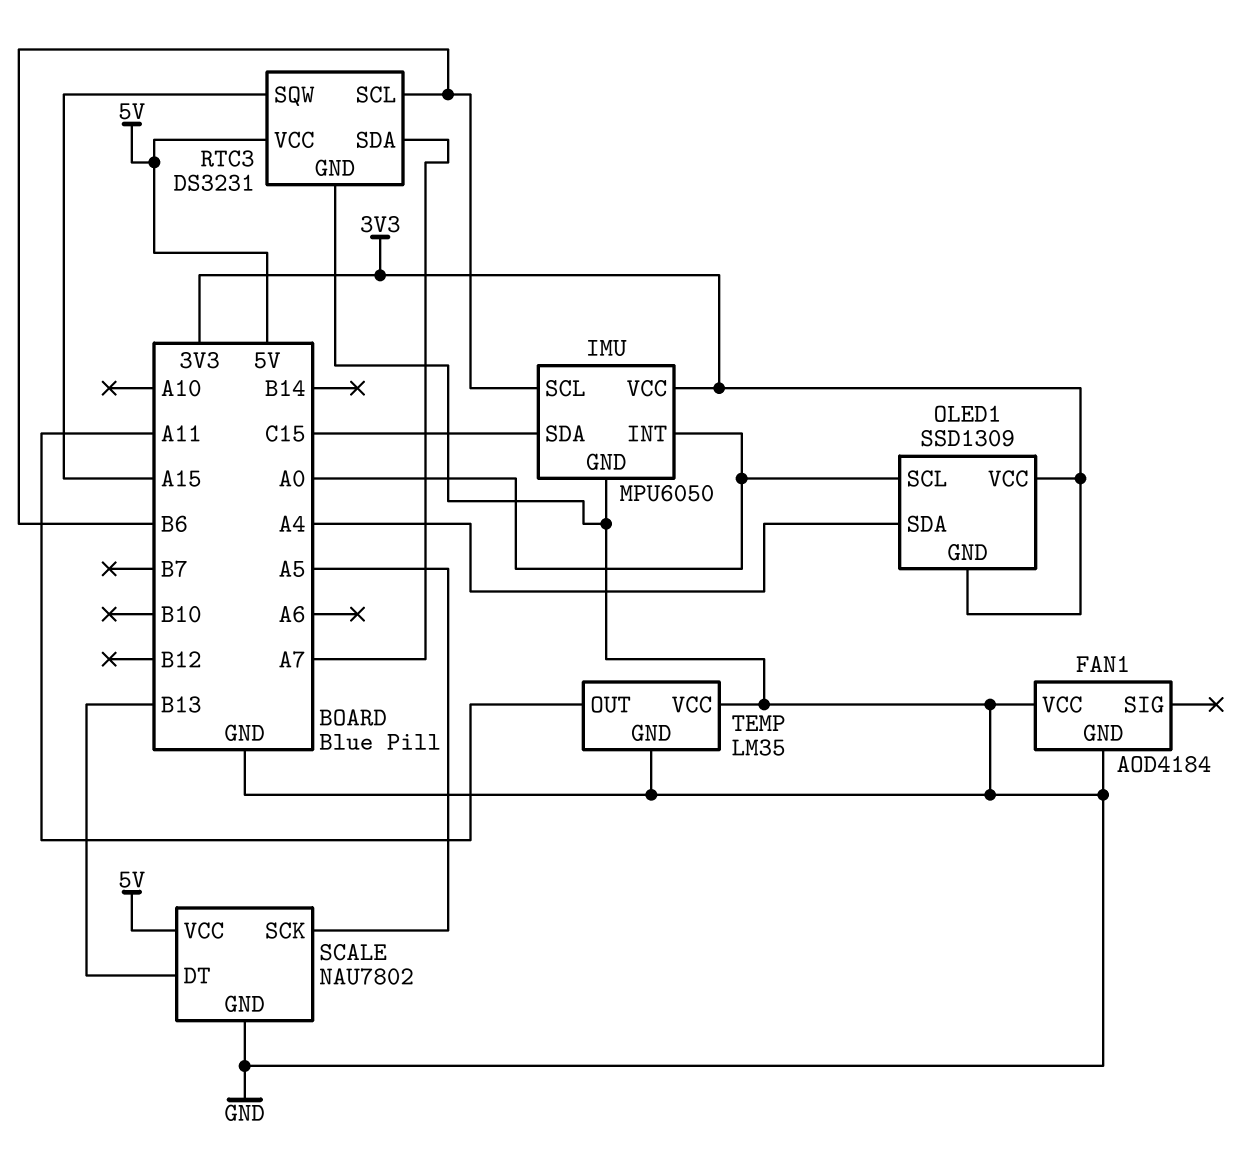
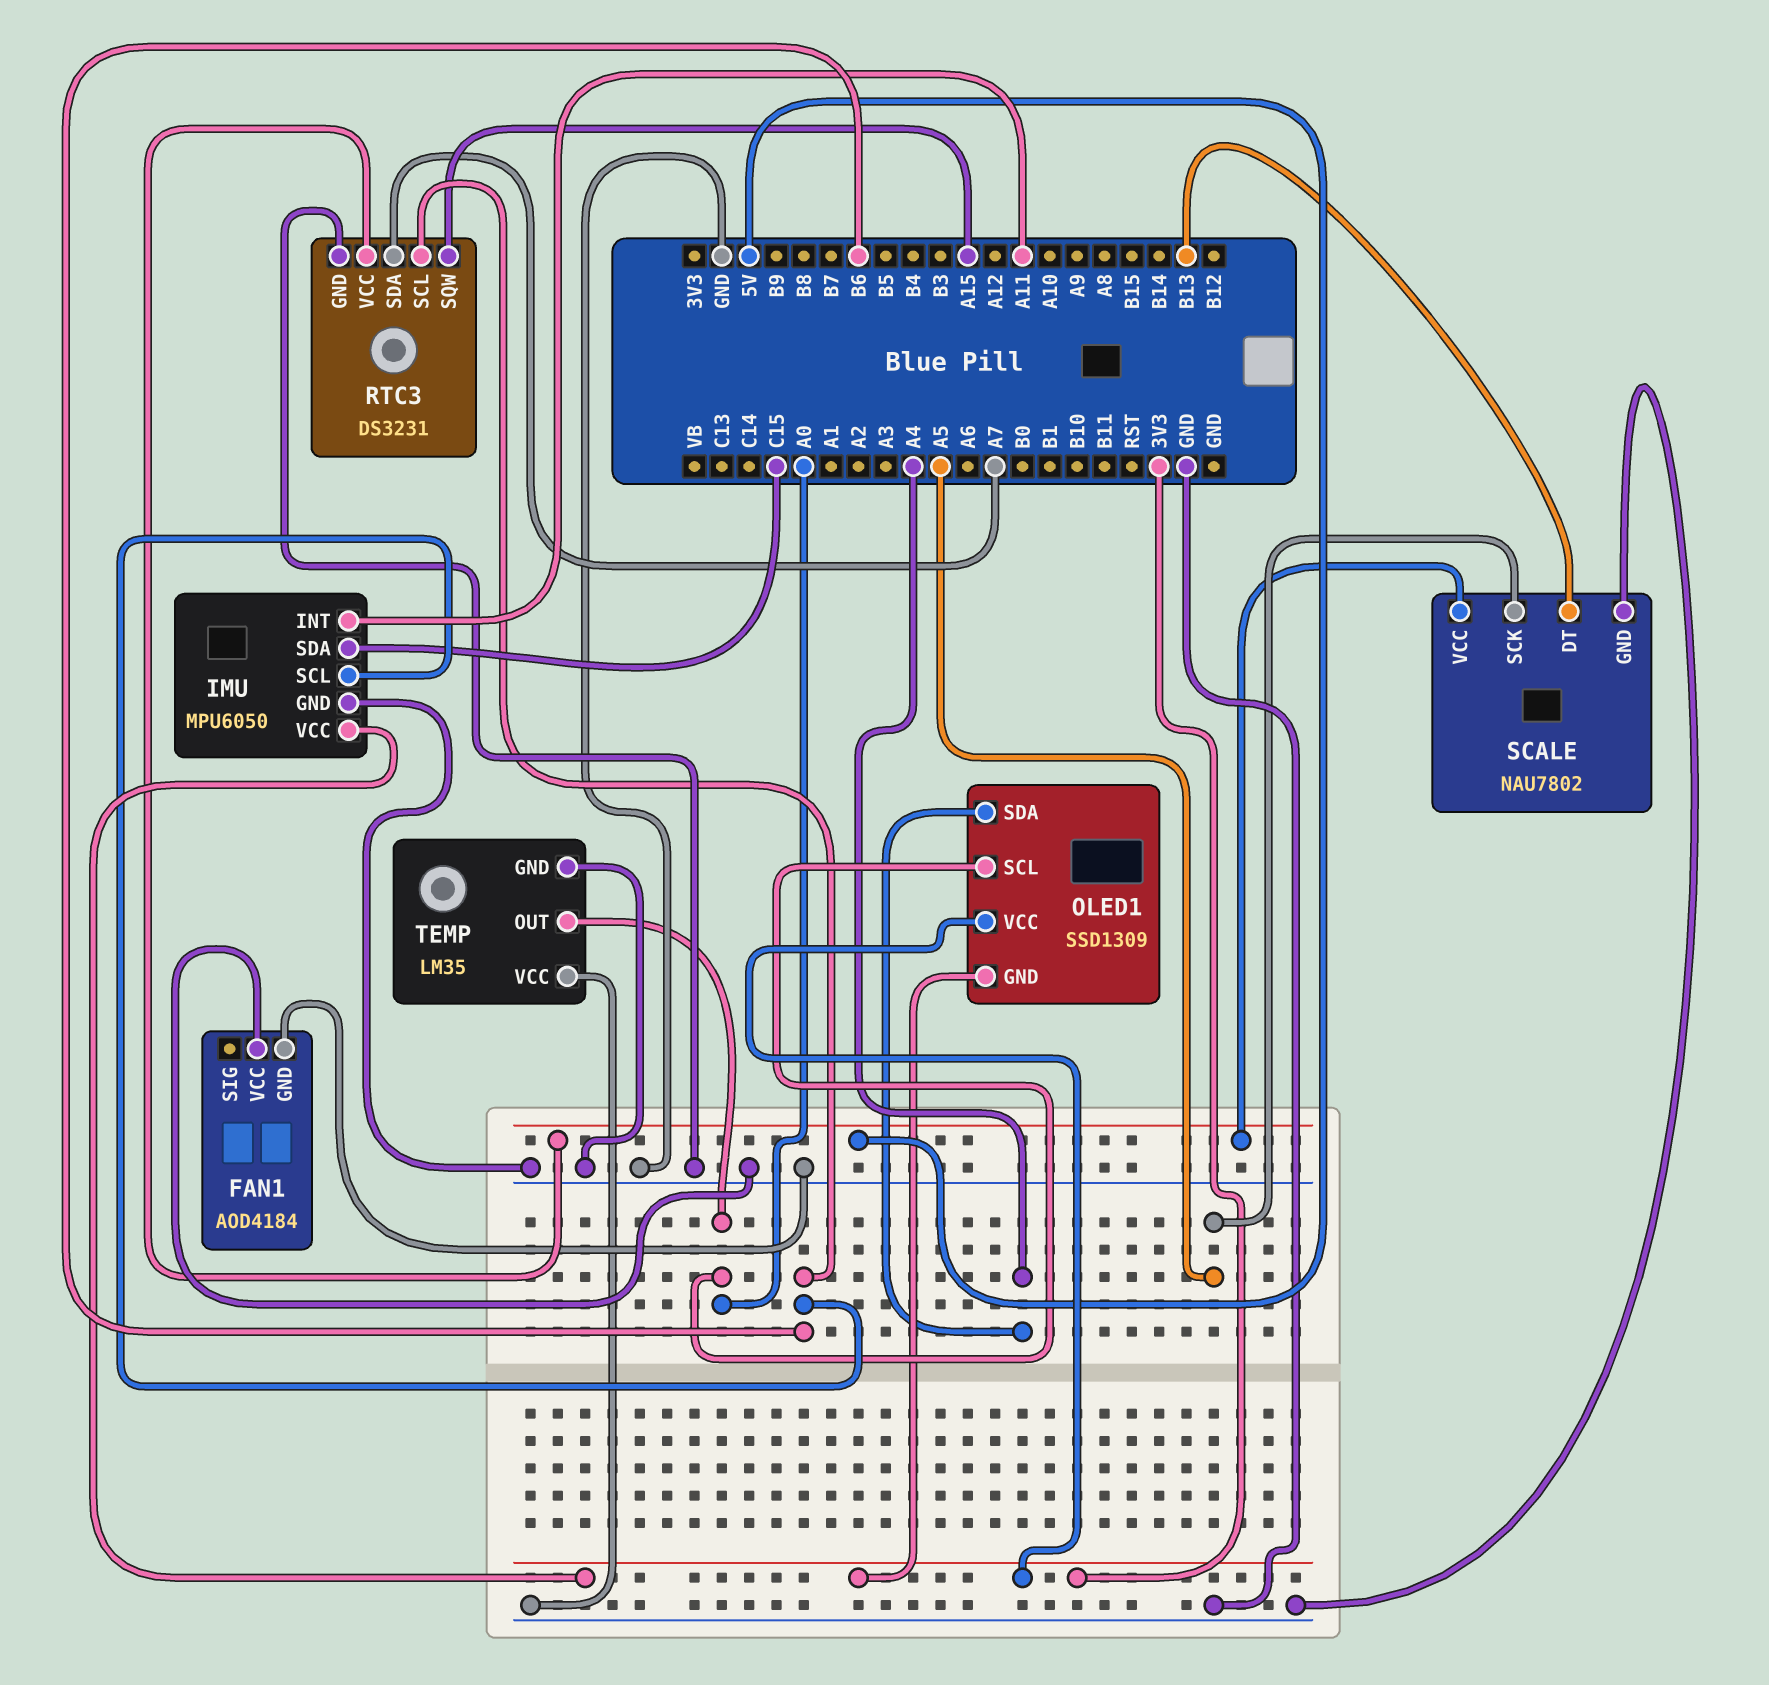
IMU pin INT: A0 -> A11
TEMP pin OUT: A11 -> A0

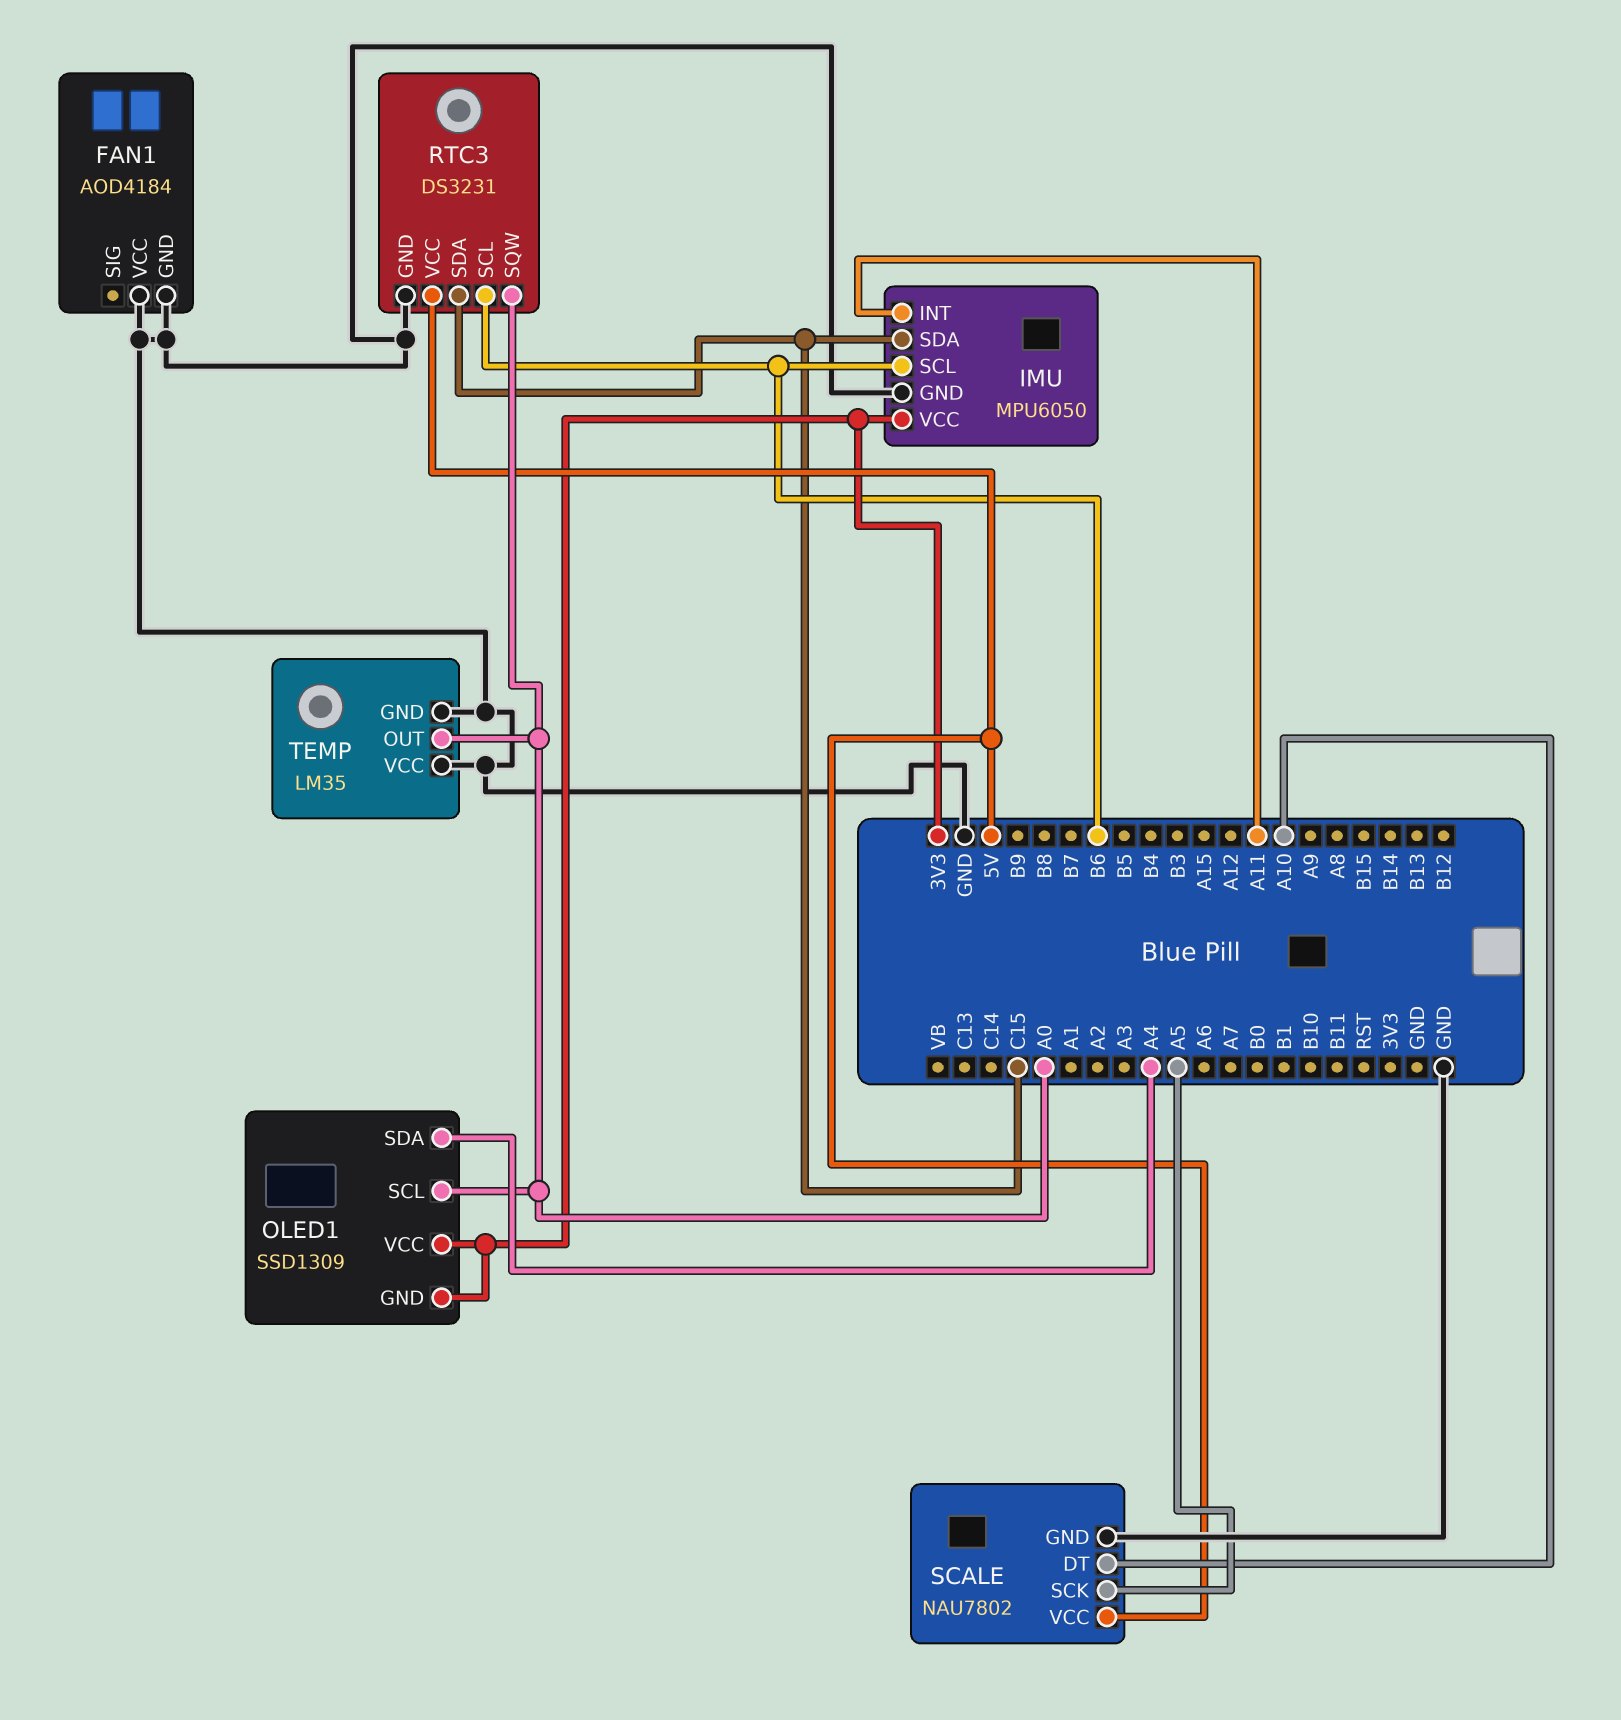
RTC3 pin SDA: A7 -> C15
RTC3 pin SQW: A15 -> A0
SCALE pin DT: B13 -> A10

